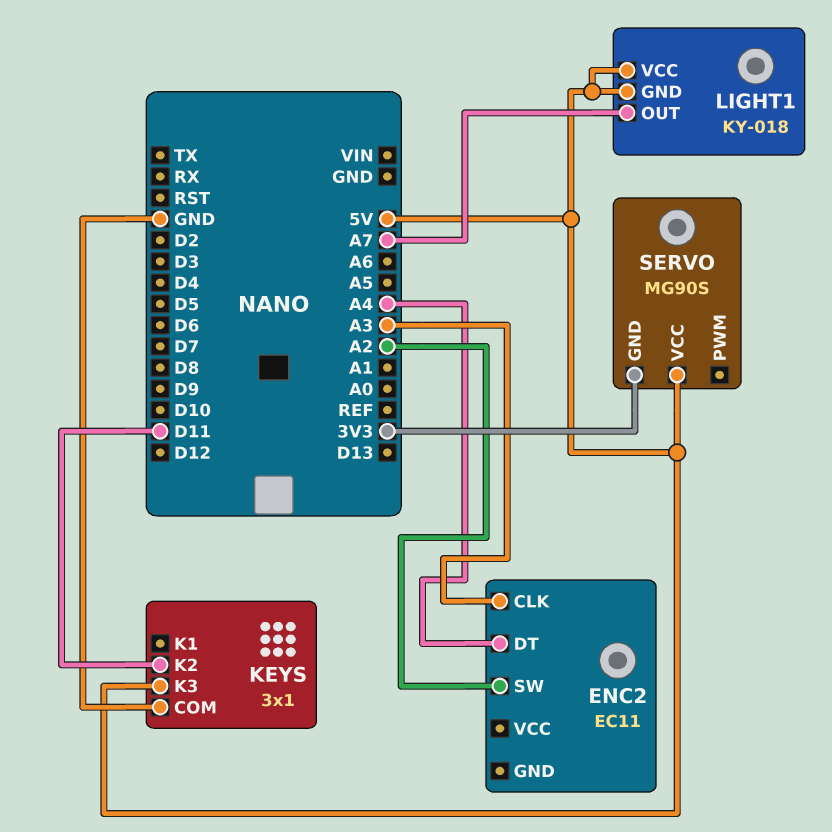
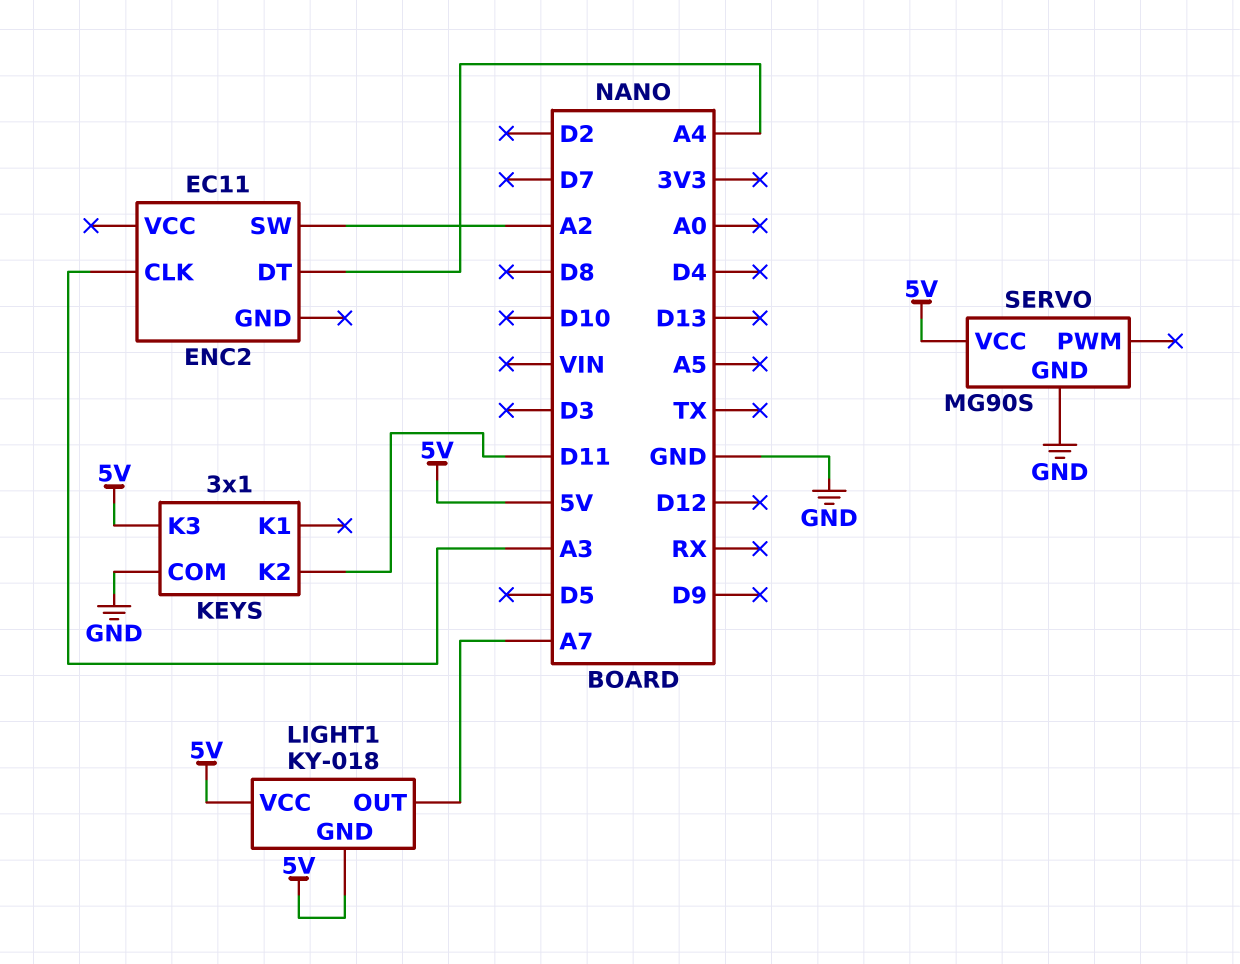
SERVO pin GND: 3V3 -> GND

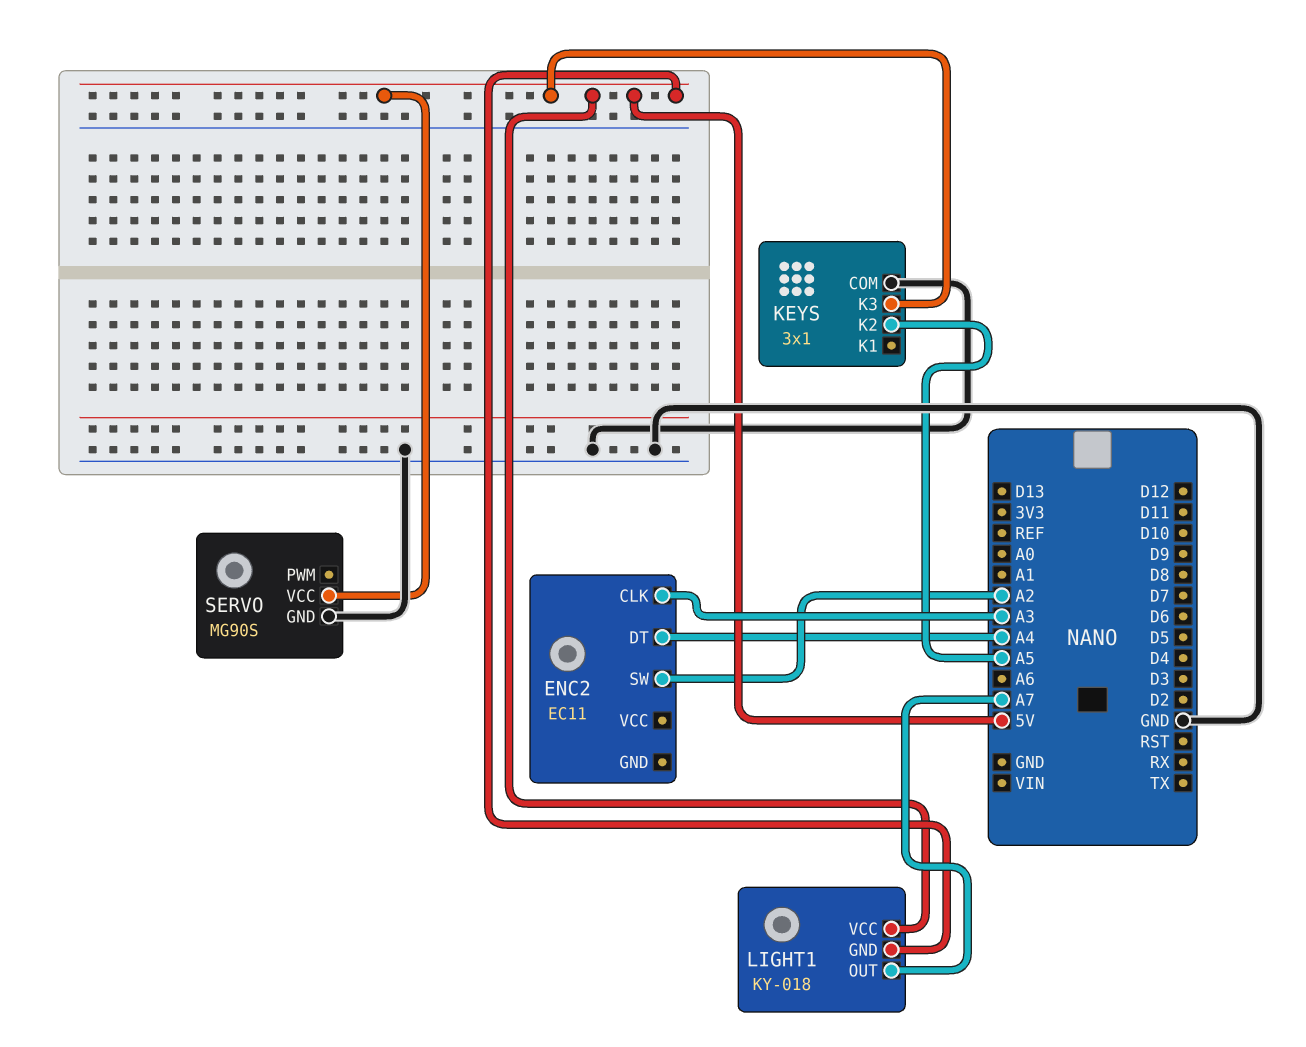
KEYS pin K2: D11 -> A5

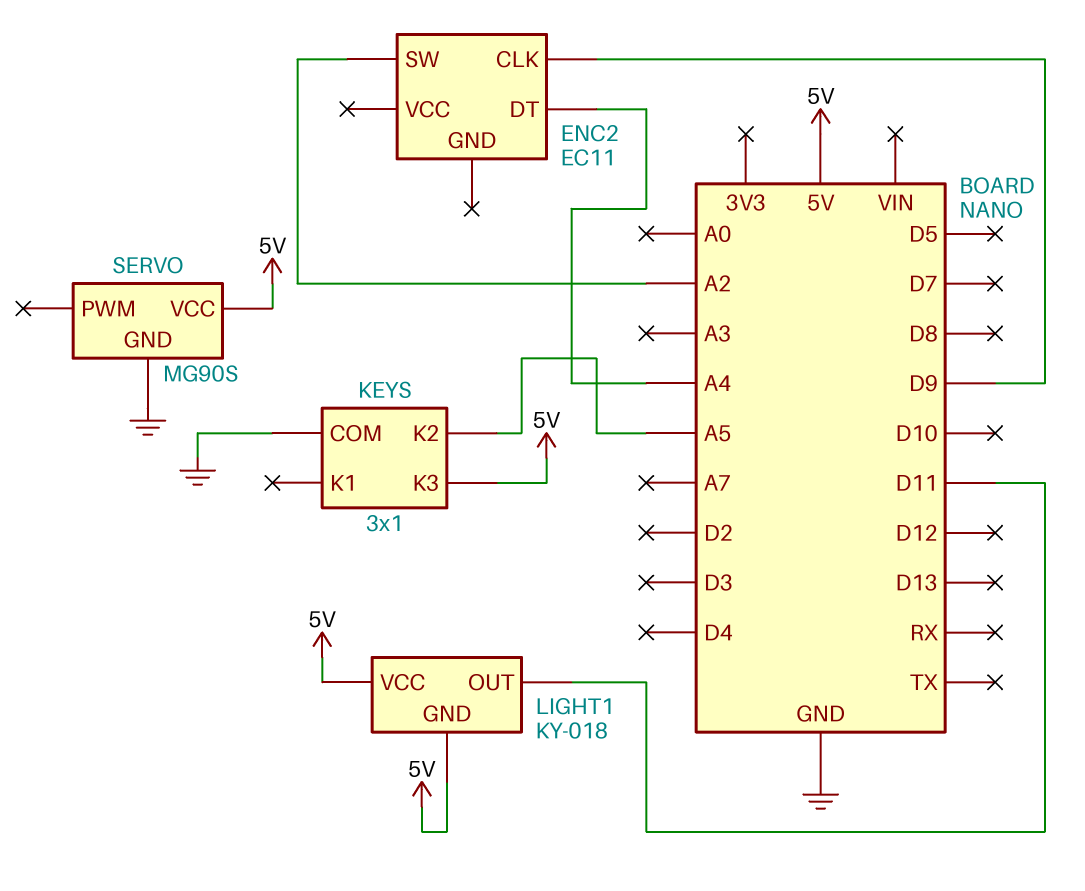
ENC2 pin CLK: A3 -> D9
LIGHT1 pin OUT: A7 -> D11

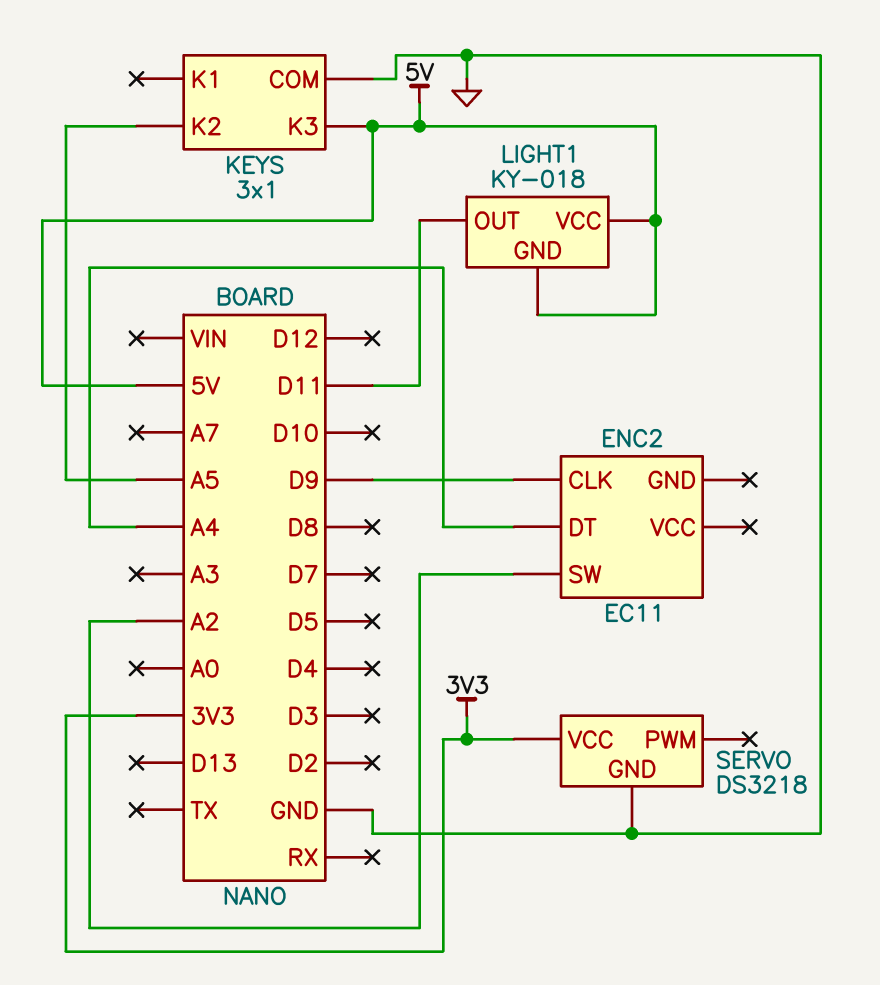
SERVO: MG90S -> DS3218
SERVO pin VCC: 5V -> 3V3

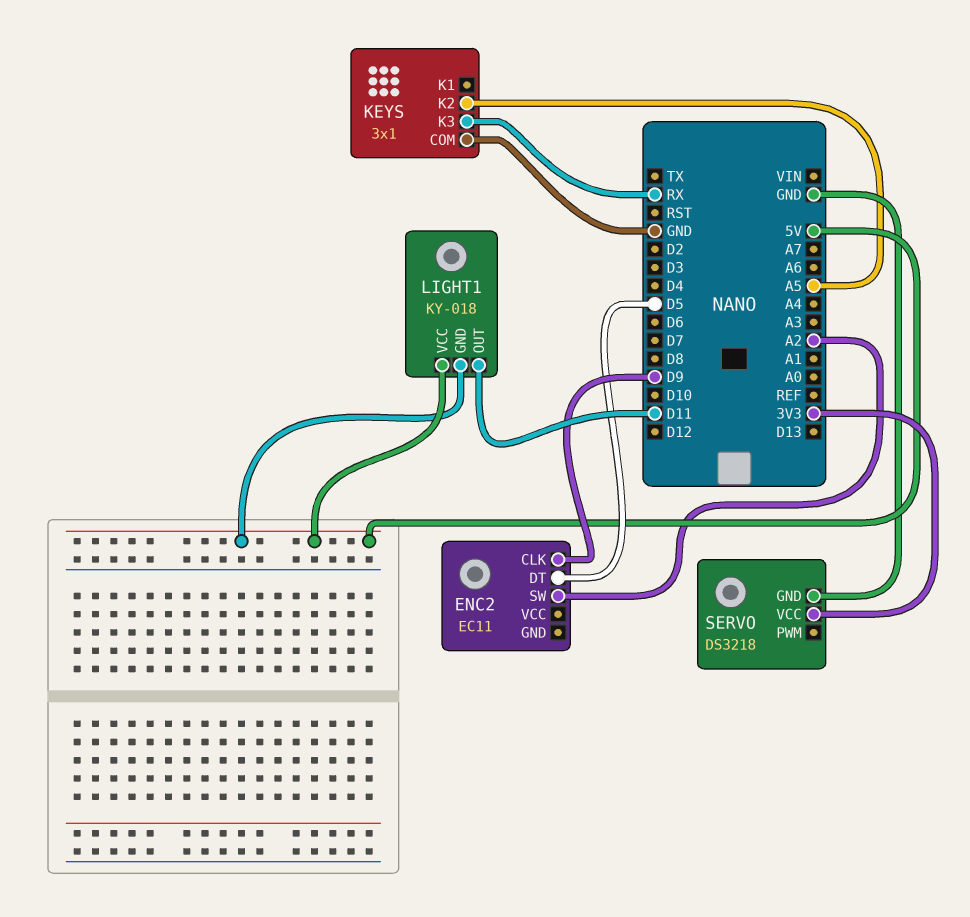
ENC2 pin DT: A4 -> D5
KEYS pin K3: 5V -> RX

